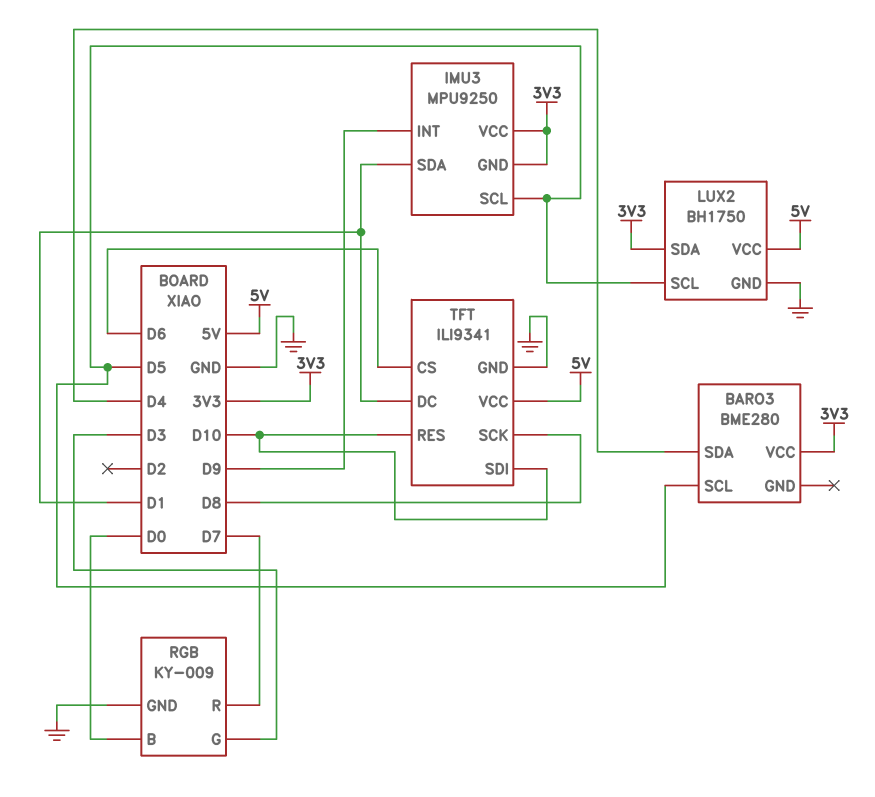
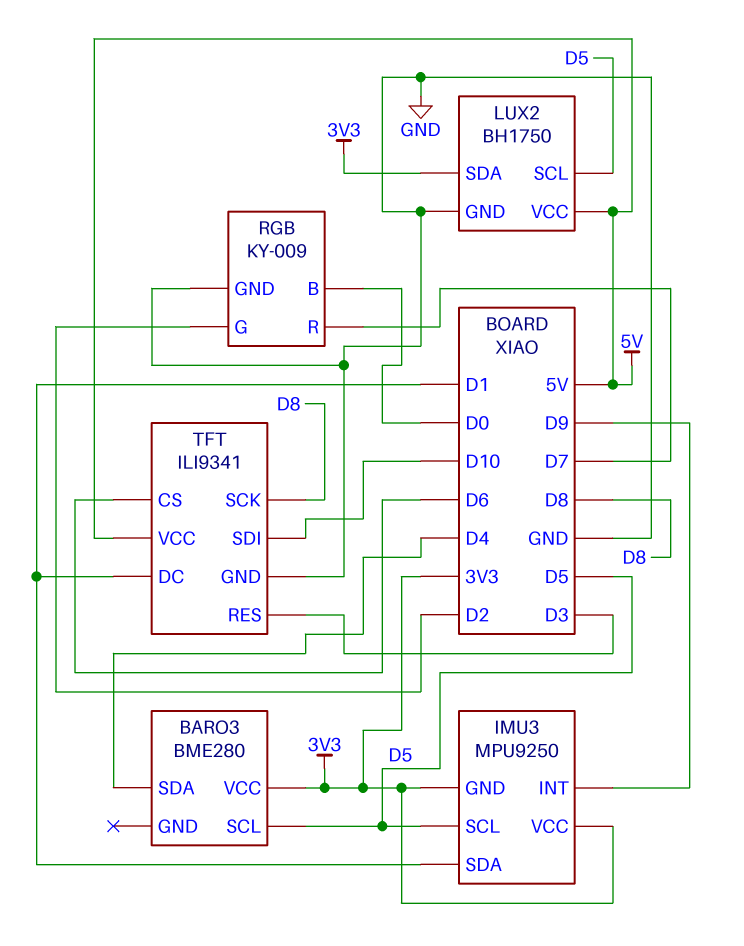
RGB pin G: D3 -> D2
TFT pin RES: D10 -> D3

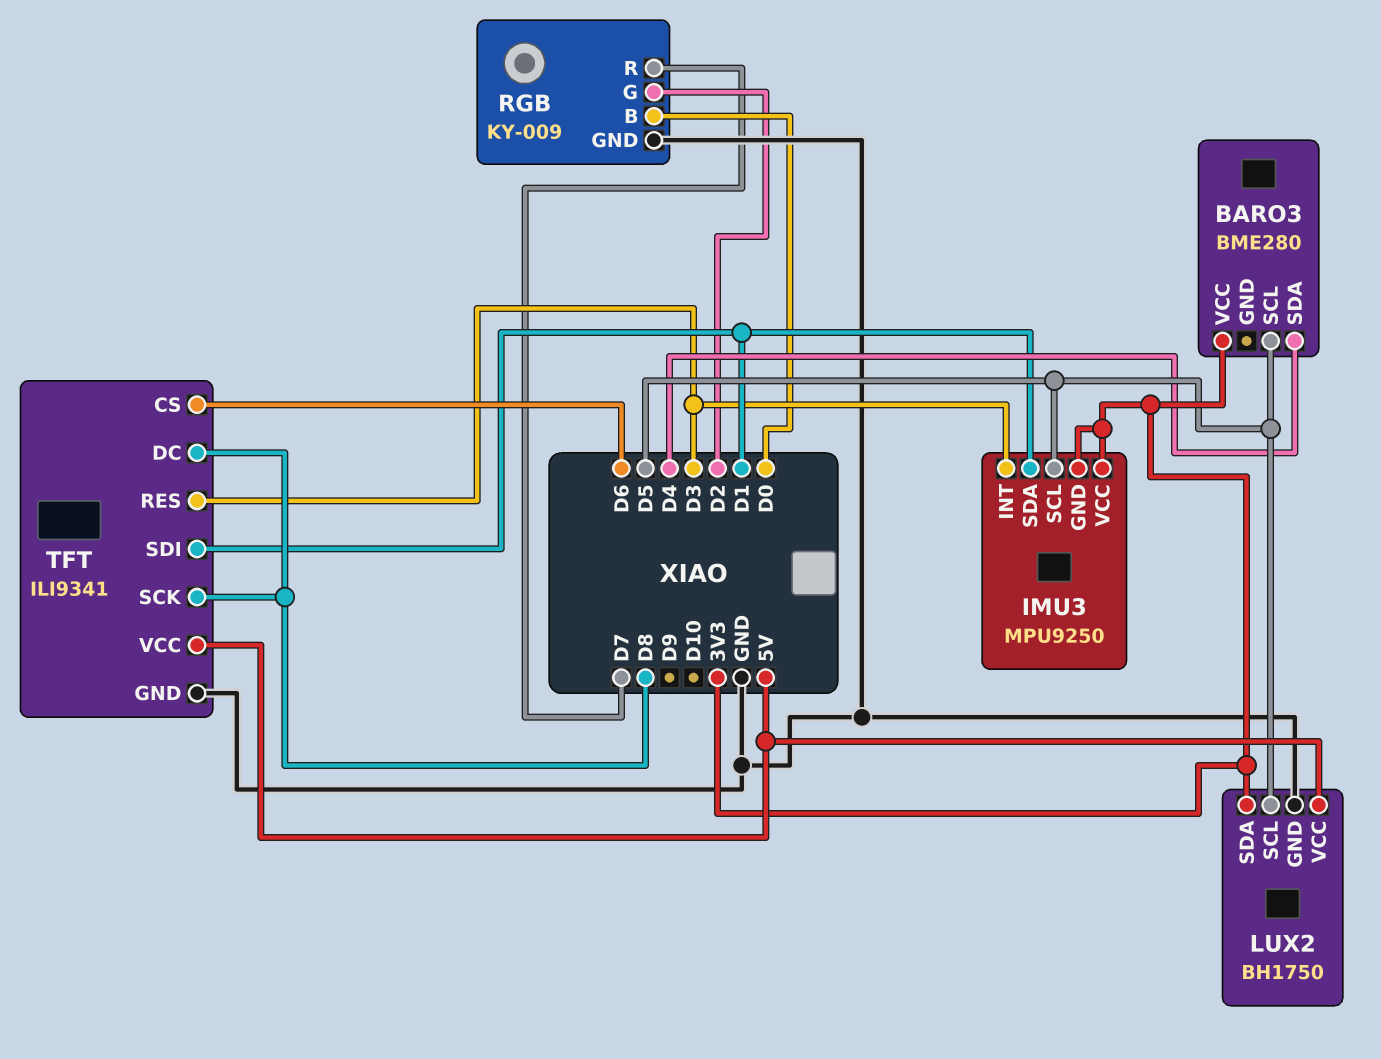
IMU3 pin INT: D9 -> D3
TFT pin DC: D1 -> D8
TFT pin SDI: D10 -> D1

